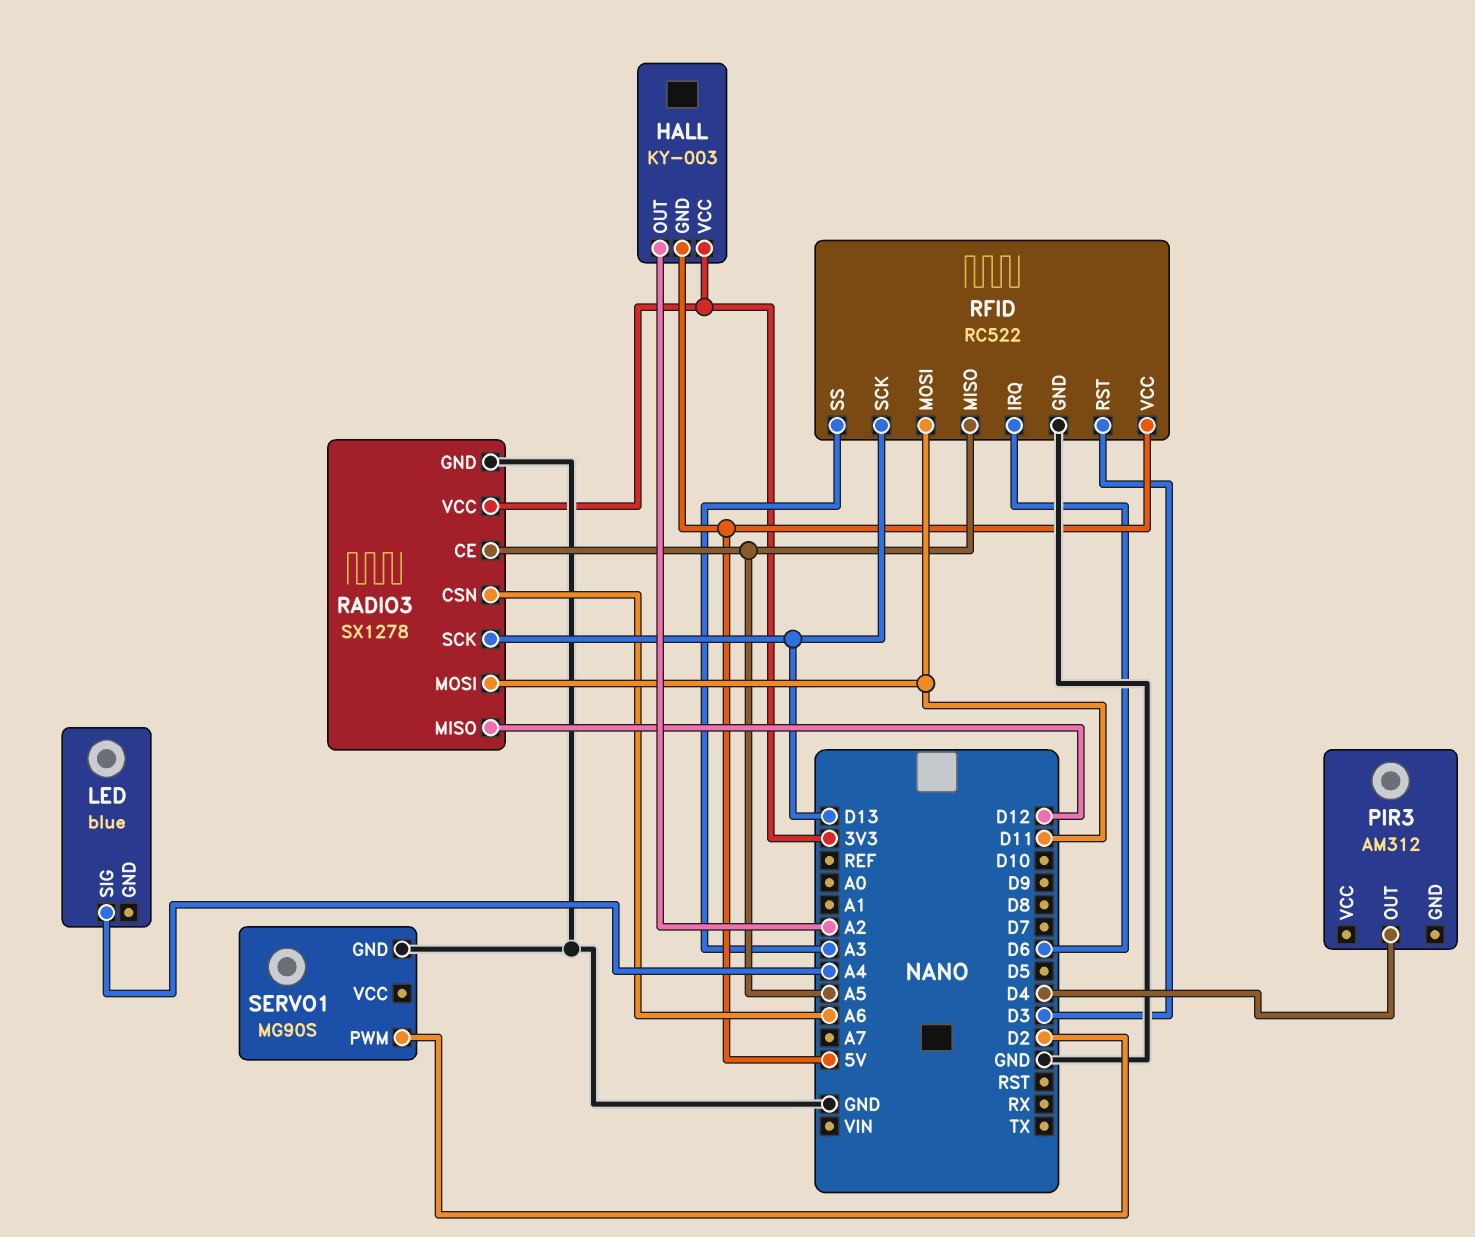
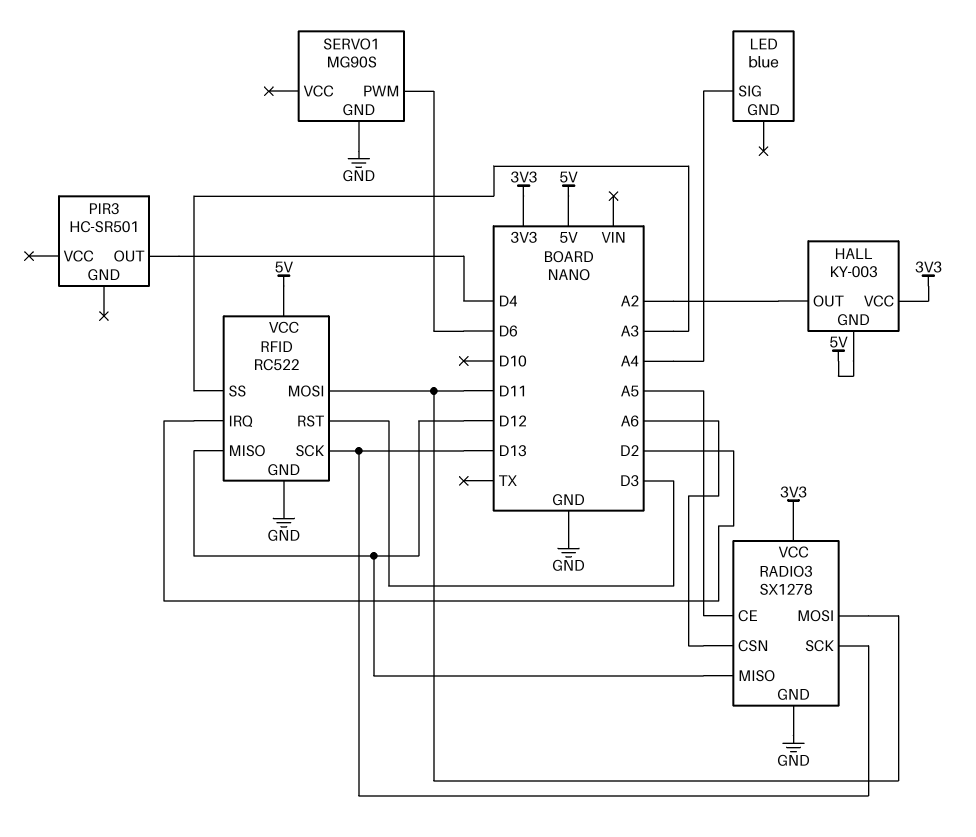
PIR3: AM312 -> HC-SR501
RFID pin IRQ: D6 -> D2
RFID pin MISO: A5 -> D12
SERVO1 pin PWM: D2 -> D6

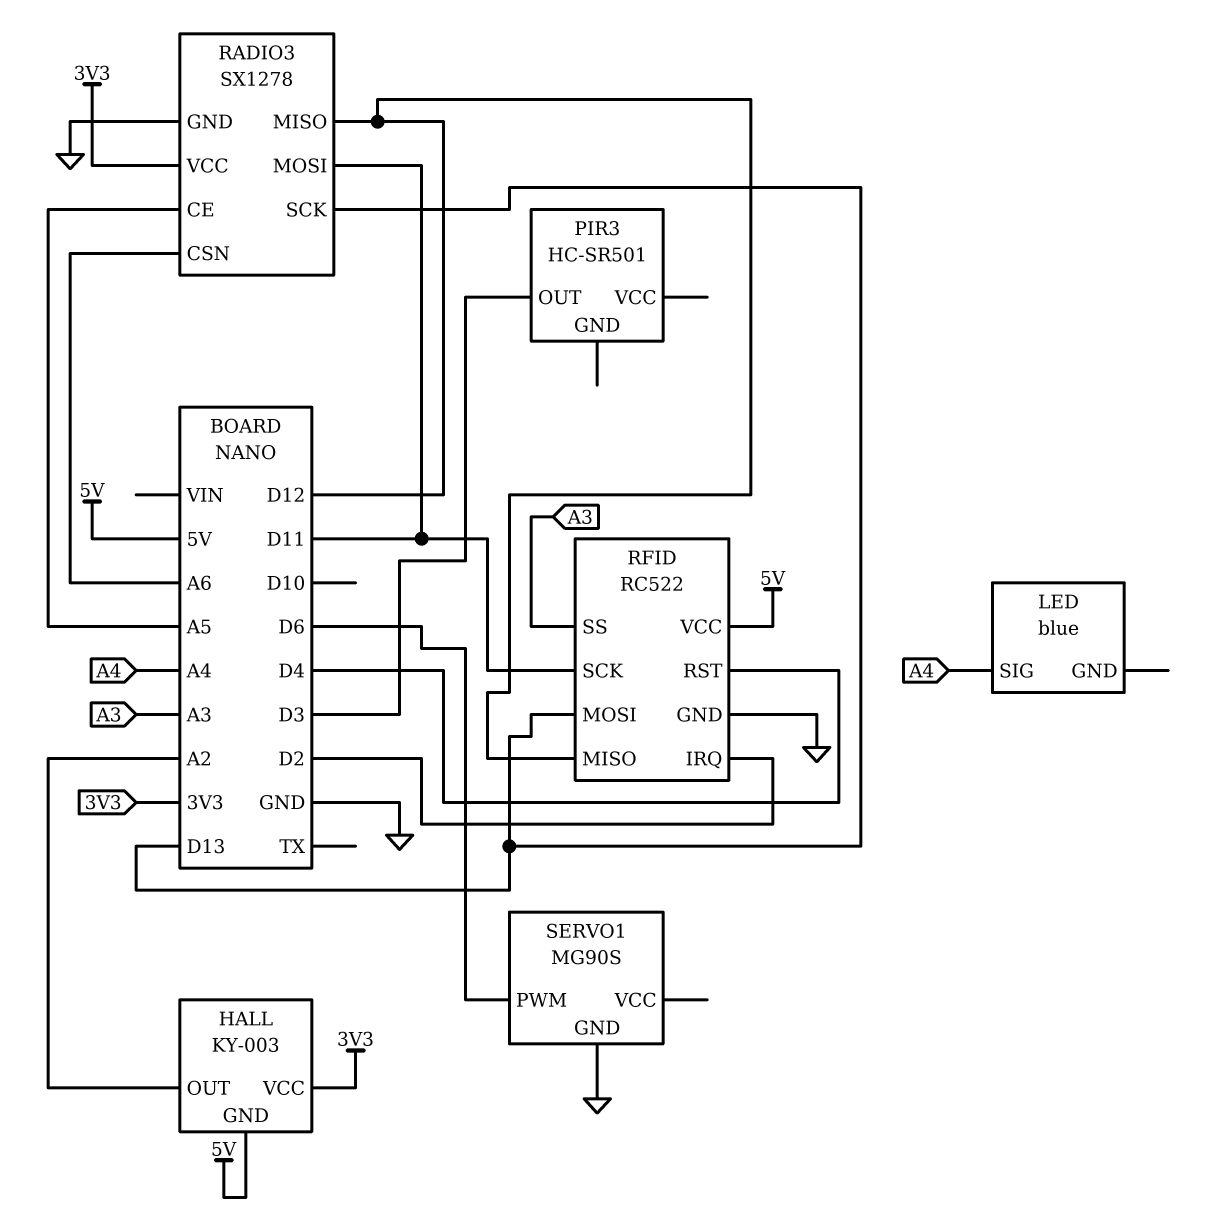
PIR3 pin OUT: D4 -> D3
RFID pin MOSI: D11 -> D13
RFID pin RST: D3 -> D4
RFID pin SCK: D13 -> D11

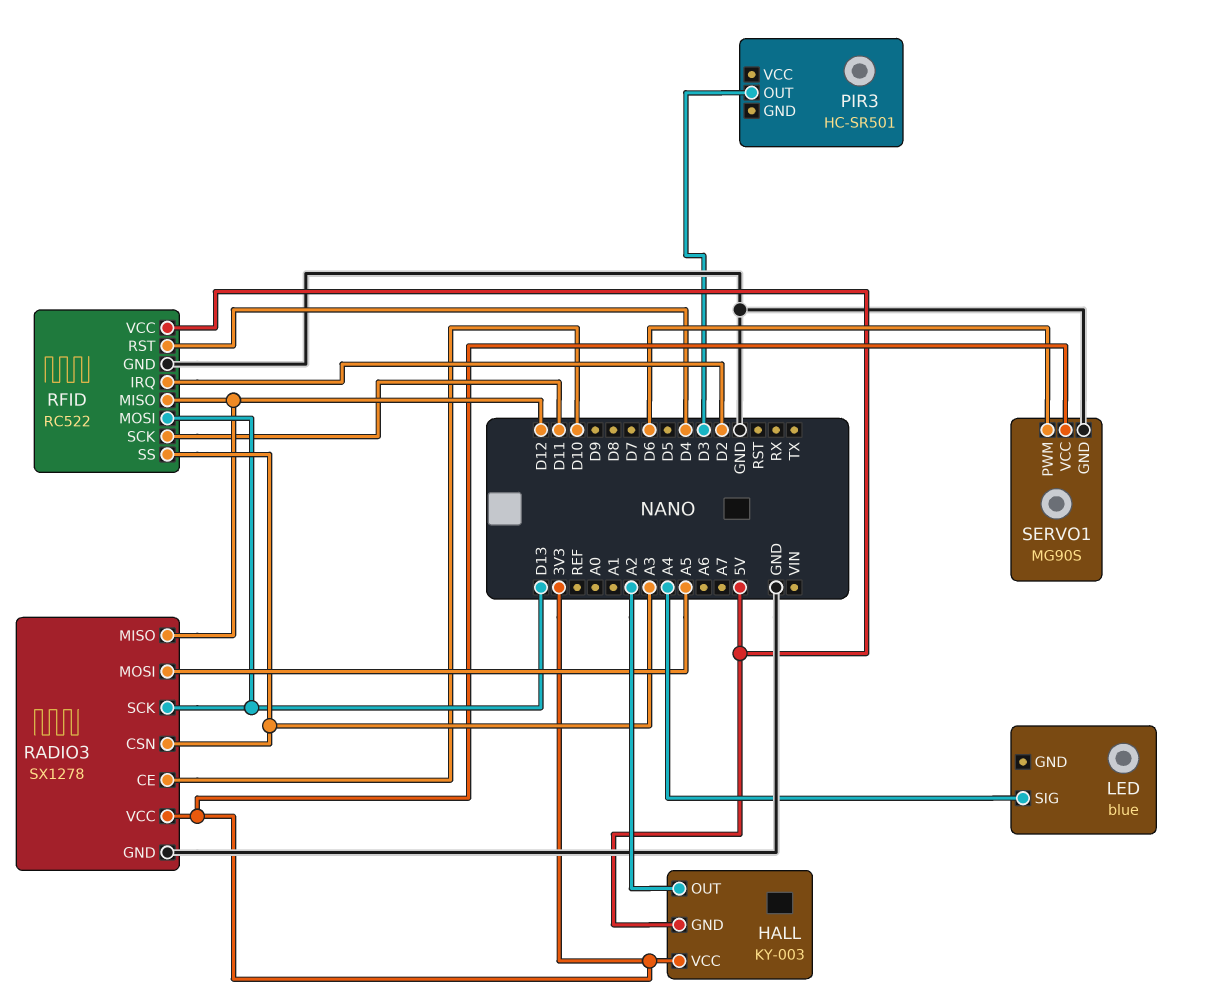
RADIO3 pin CE: A5 -> D10
RADIO3 pin CSN: A6 -> A3
RADIO3 pin MOSI: D11 -> A5
SERVO1 pin VCC: none -> 3V3

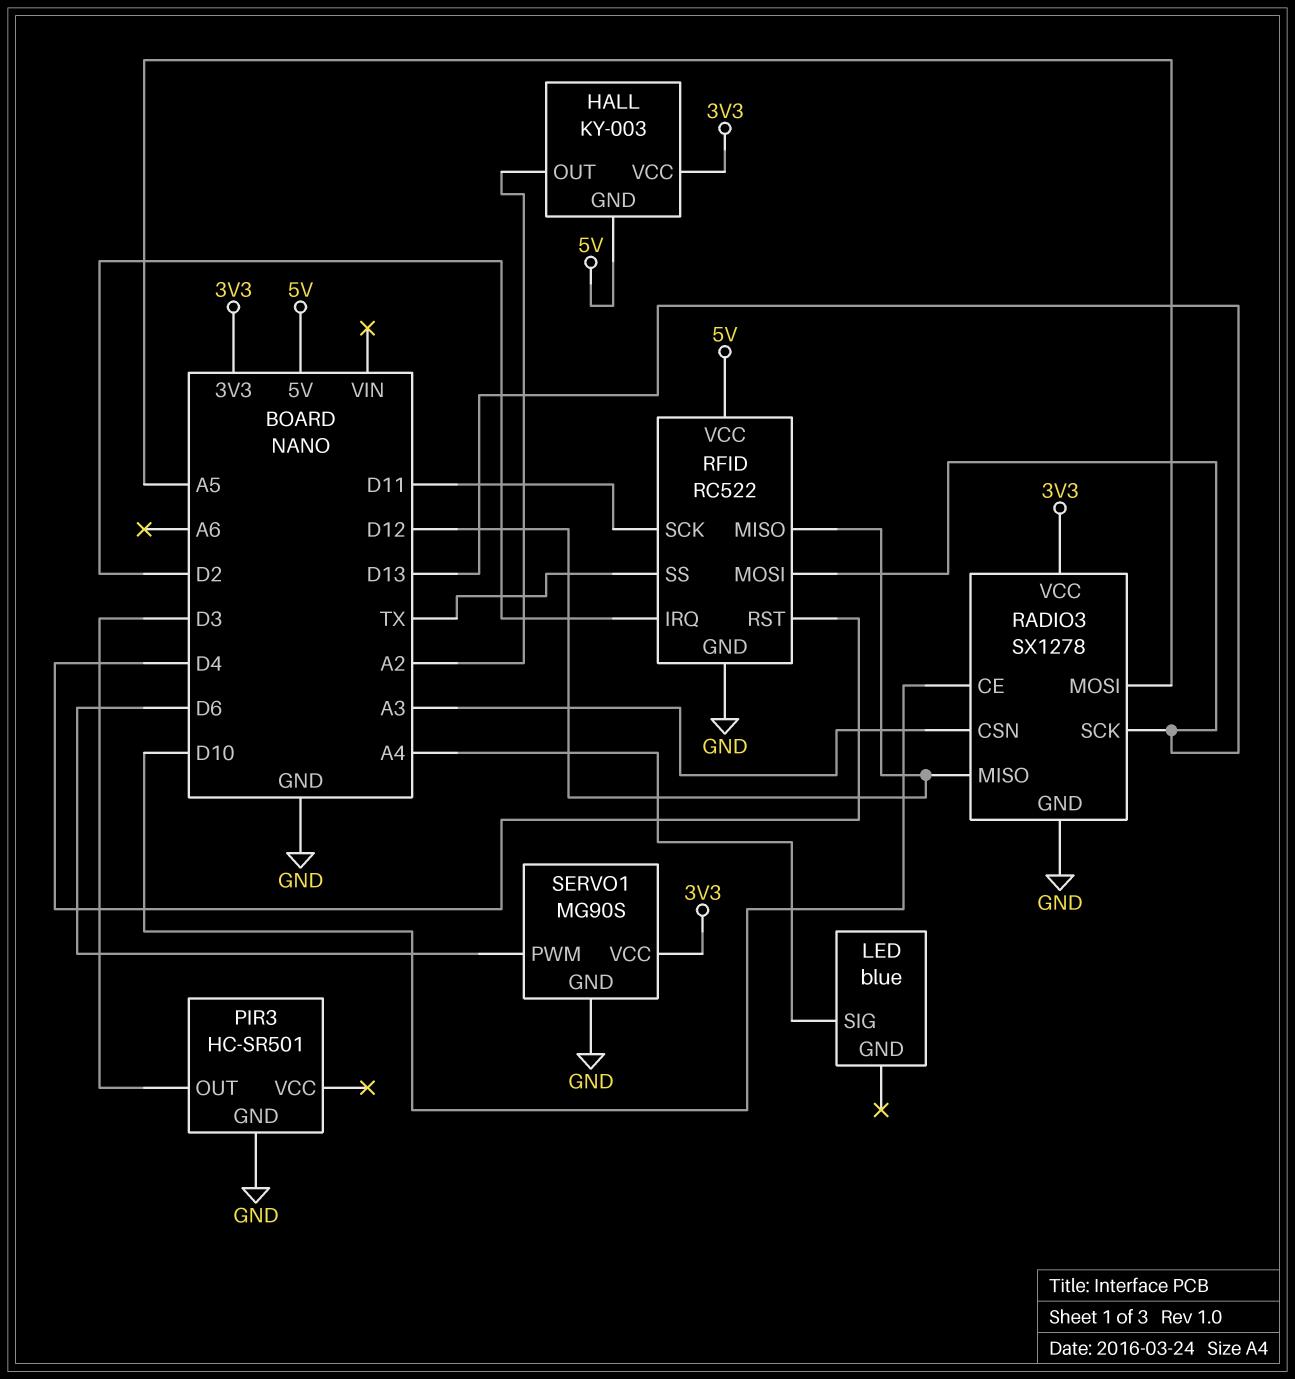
PIR3 pin GND: none -> GND
RFID pin SS: A3 -> TX

